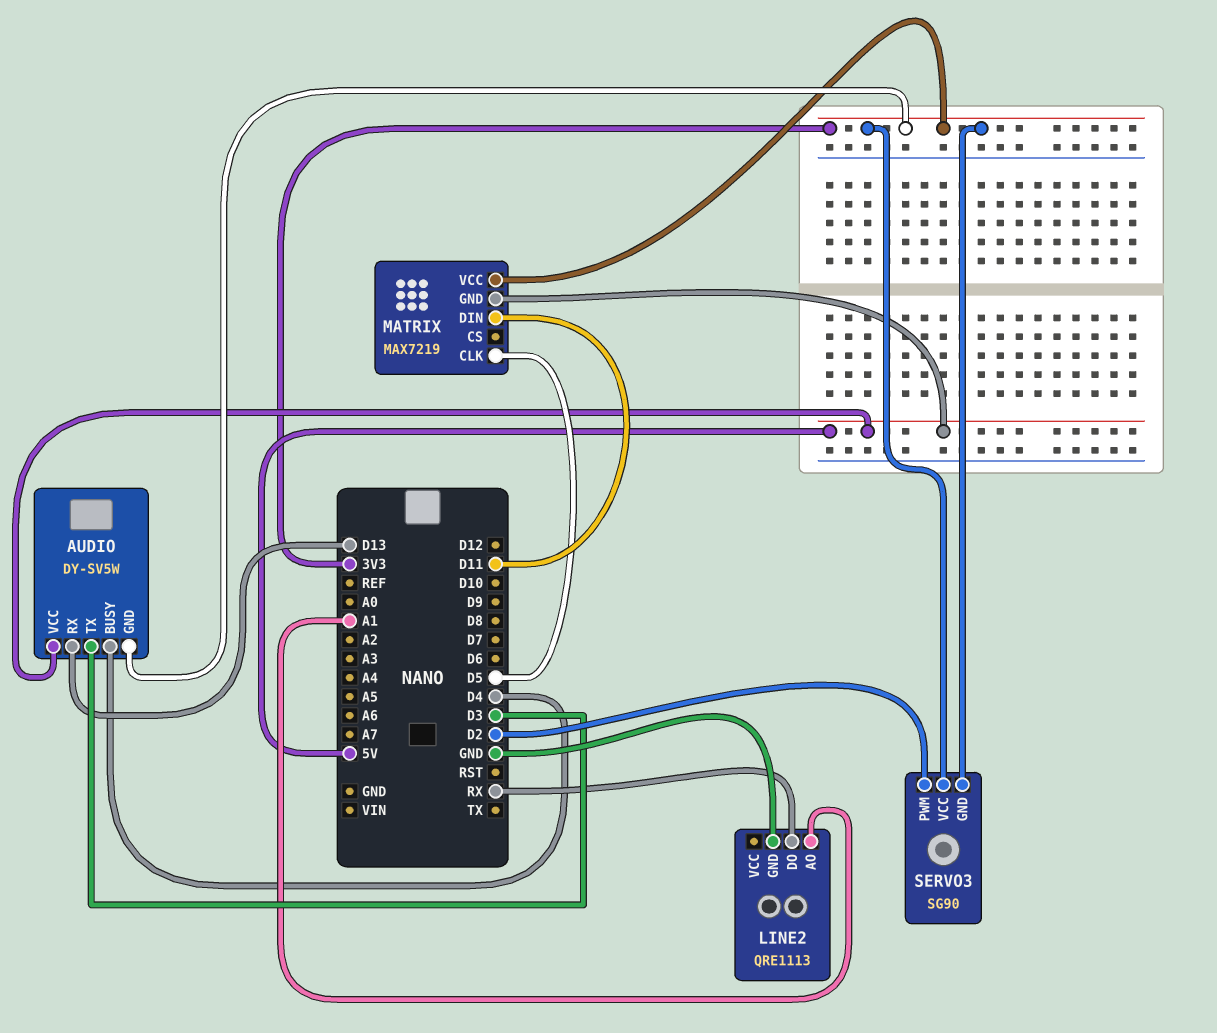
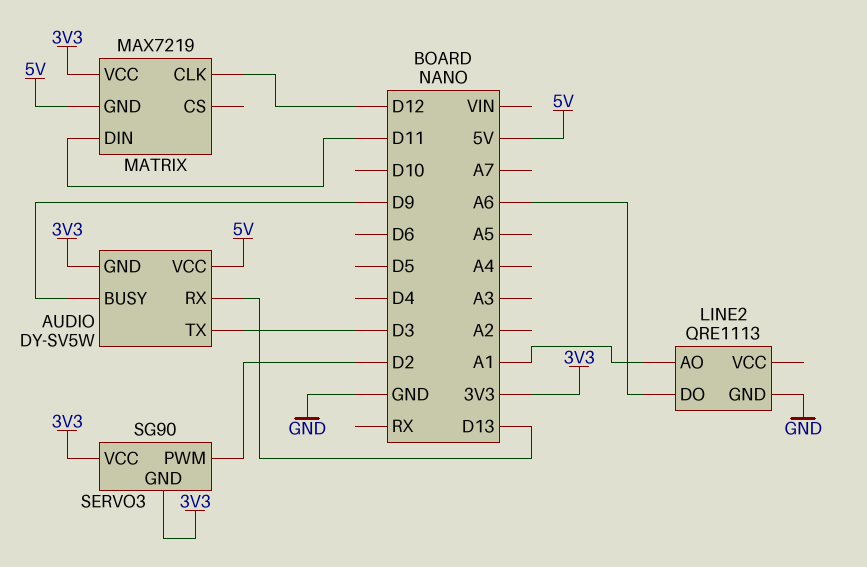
AUDIO pin BUSY: D4 -> D9
LINE2 pin DO: RX -> A6
MATRIX pin CLK: D5 -> D12

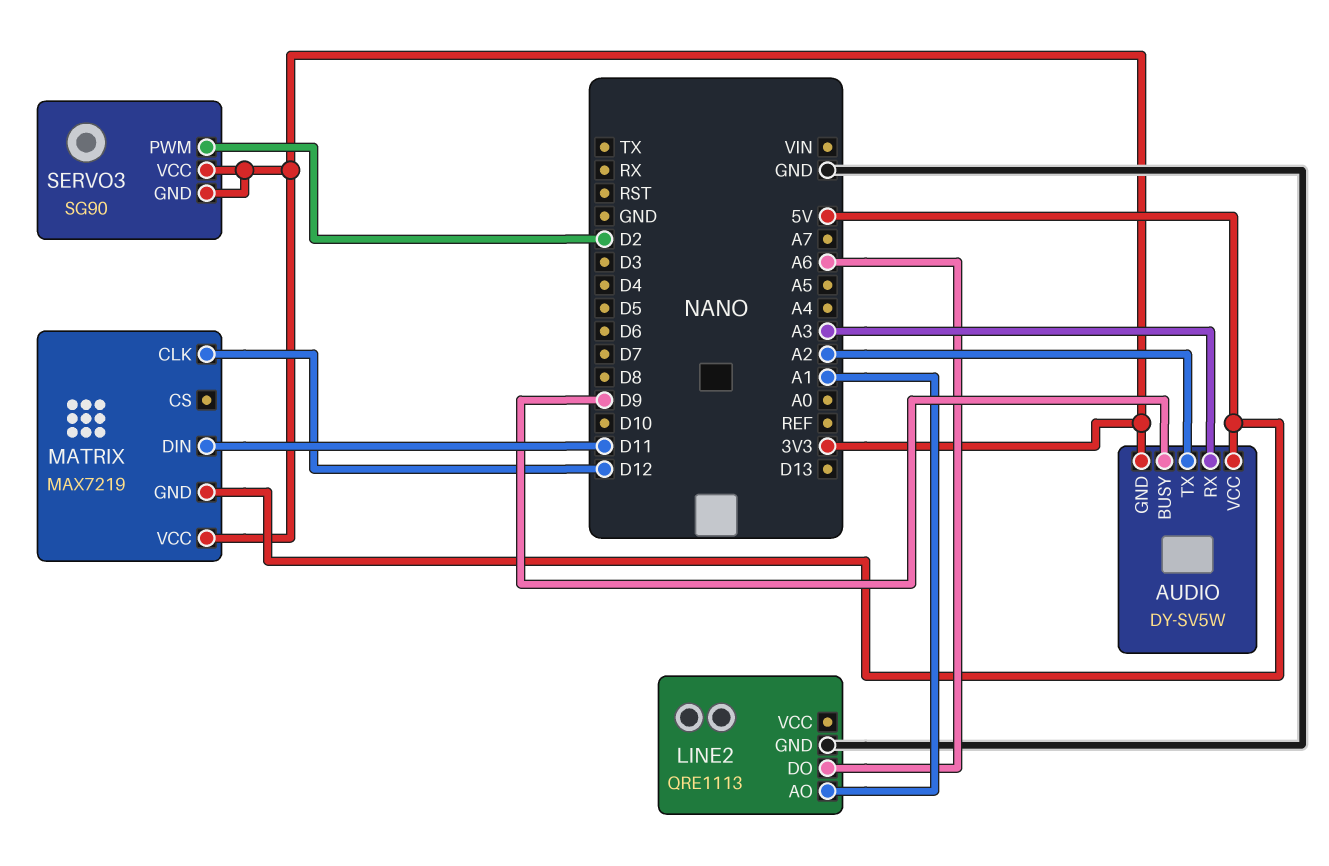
AUDIO pin RX: D13 -> A3
AUDIO pin TX: D3 -> A2

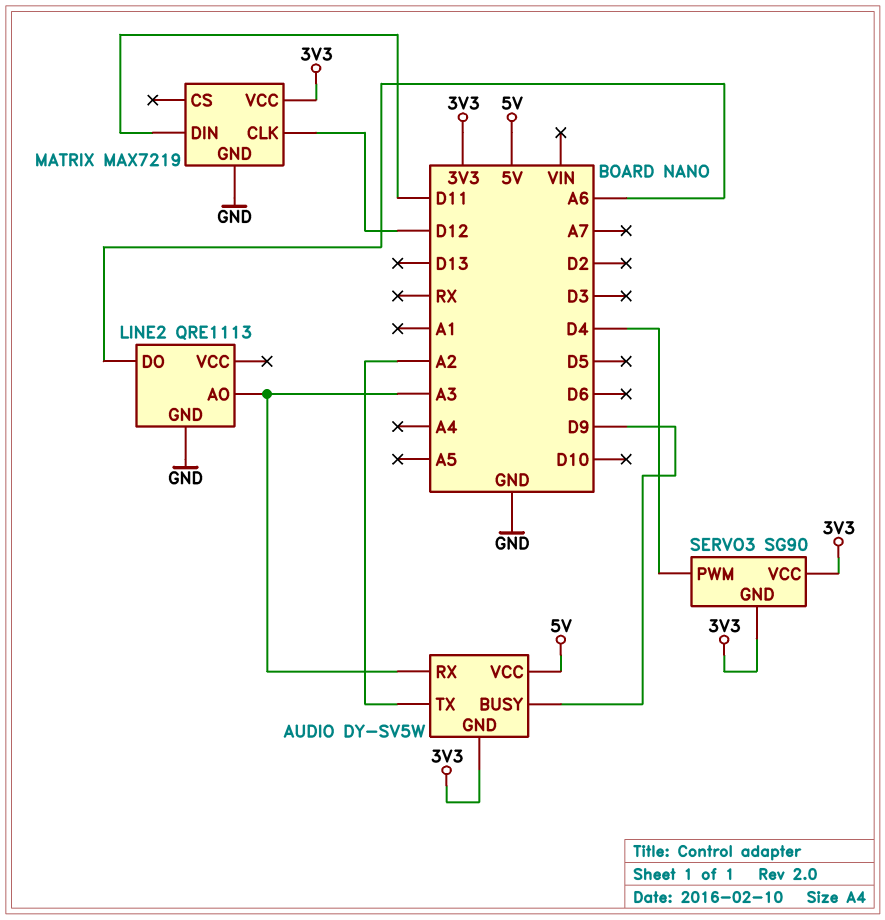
LINE2 pin AO: A1 -> A3
MATRIX pin GND: 5V -> GND
SERVO3 pin PWM: D2 -> D4

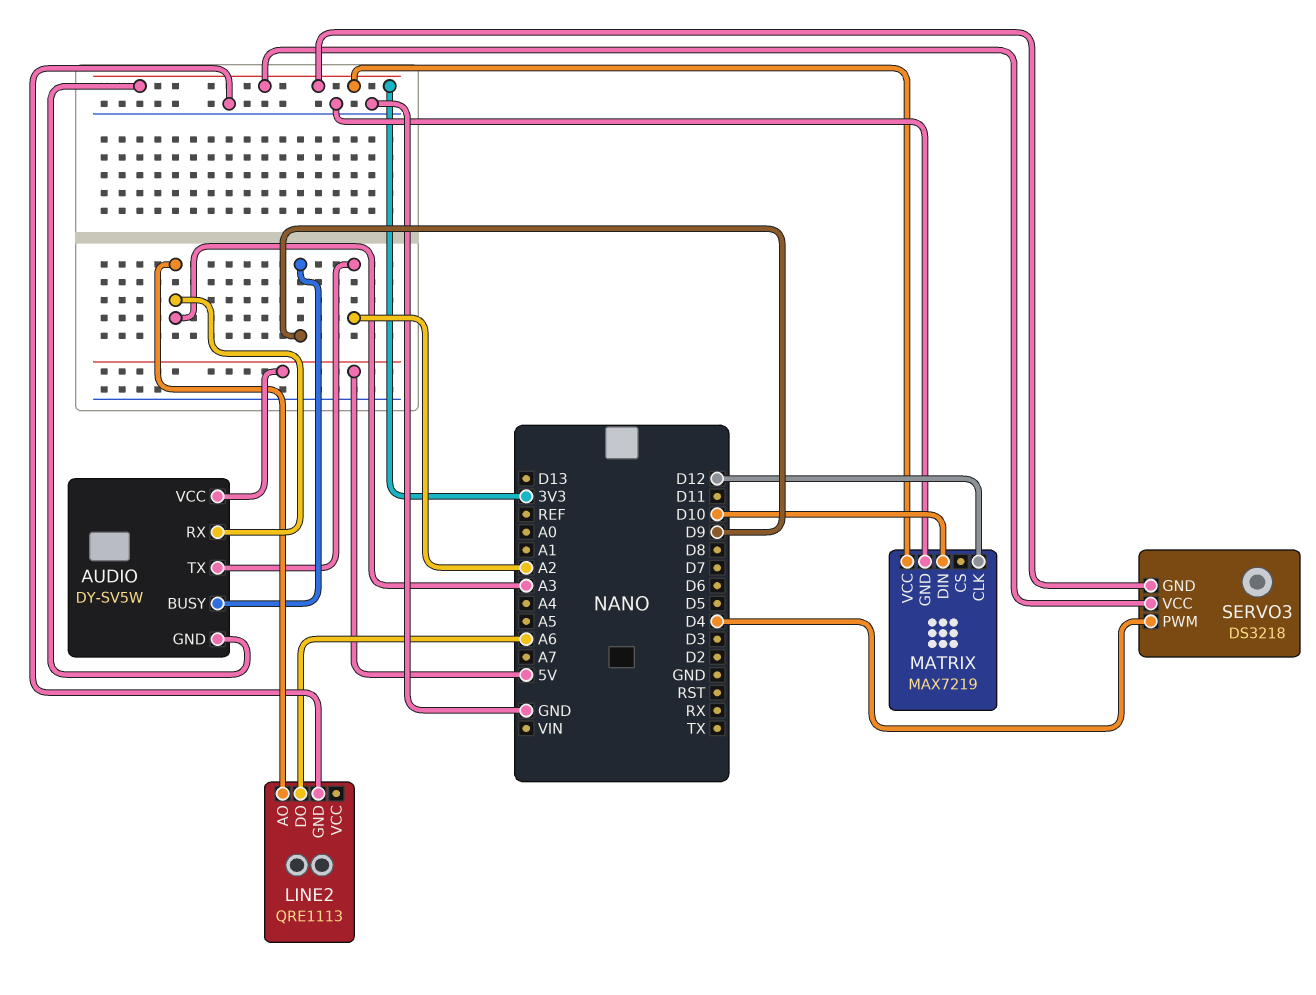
MATRIX pin DIN: D11 -> D10
SERVO3: SG90 -> DS3218

